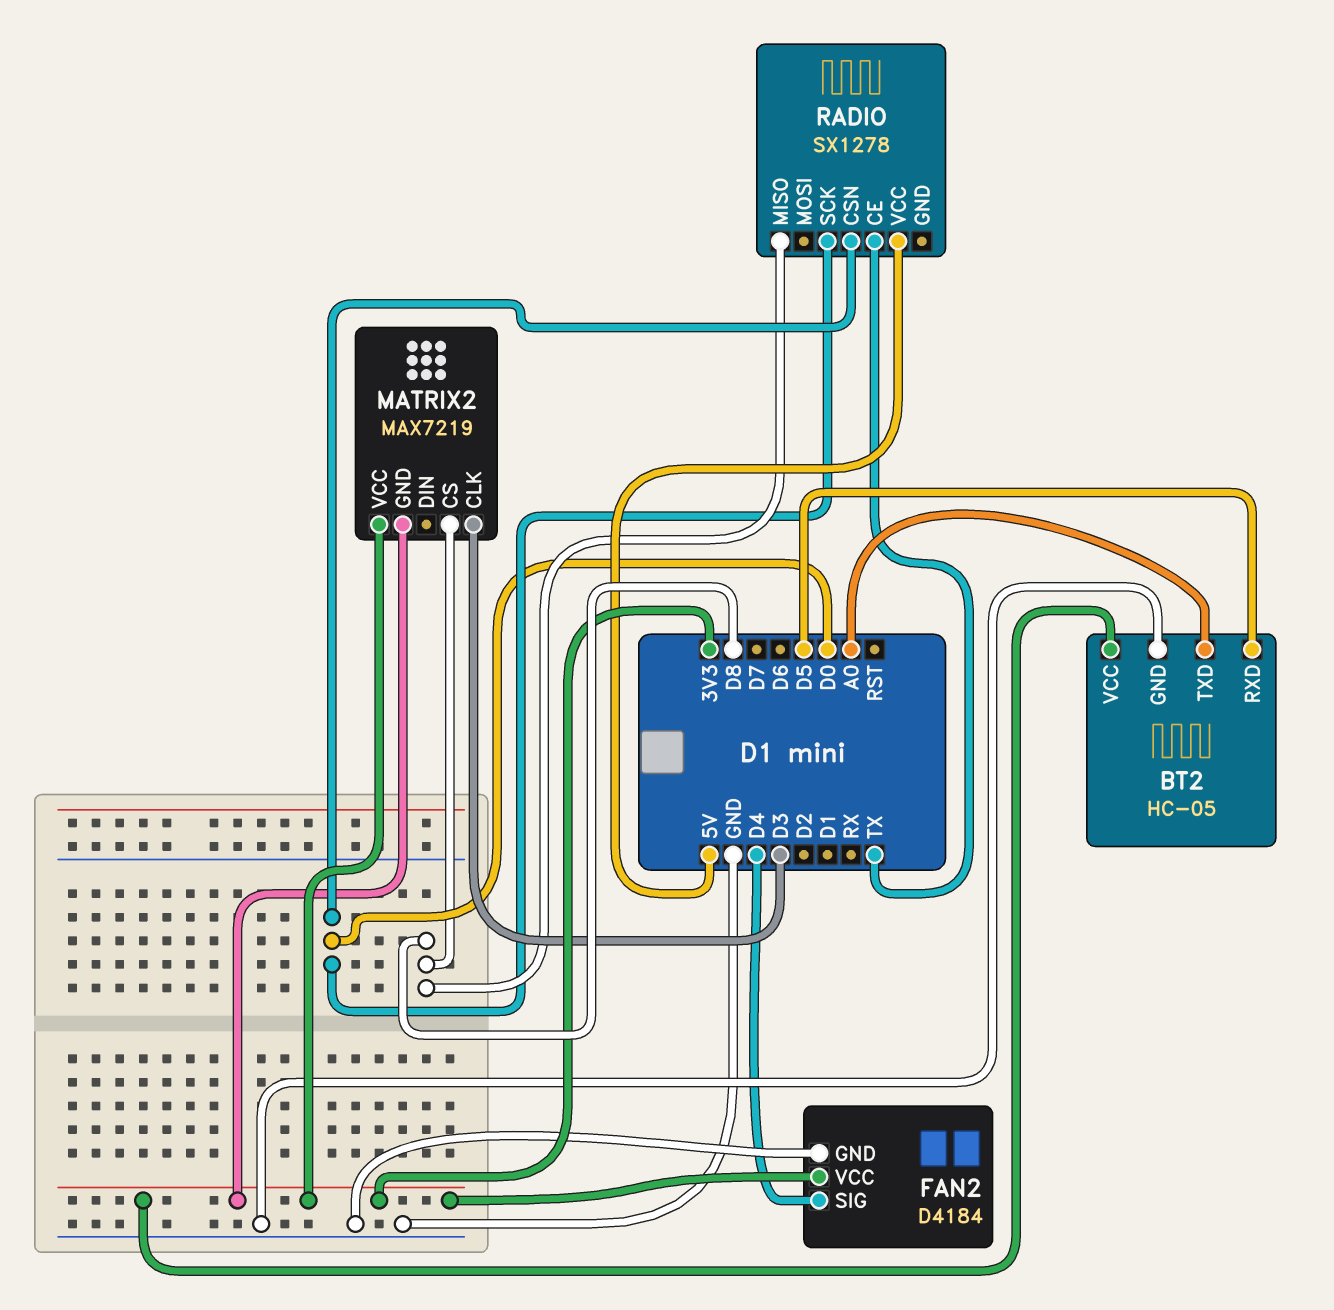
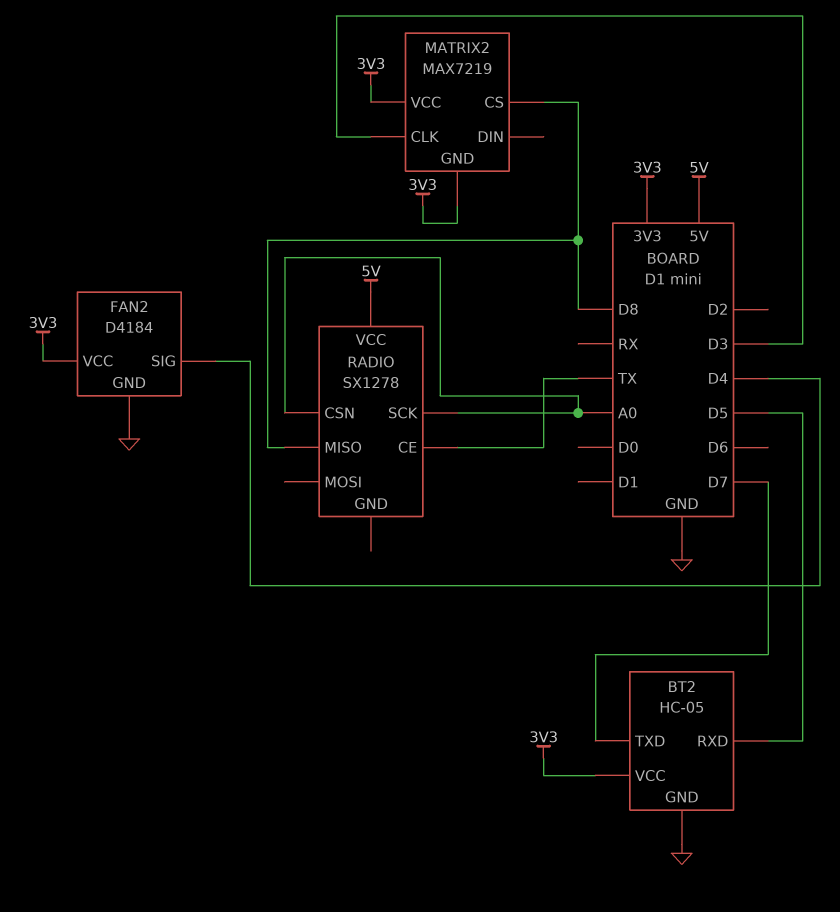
BT2 pin TXD: A0 -> D7
RADIO pin CSN: D0 -> A0
RADIO pin SCK: D0 -> A0

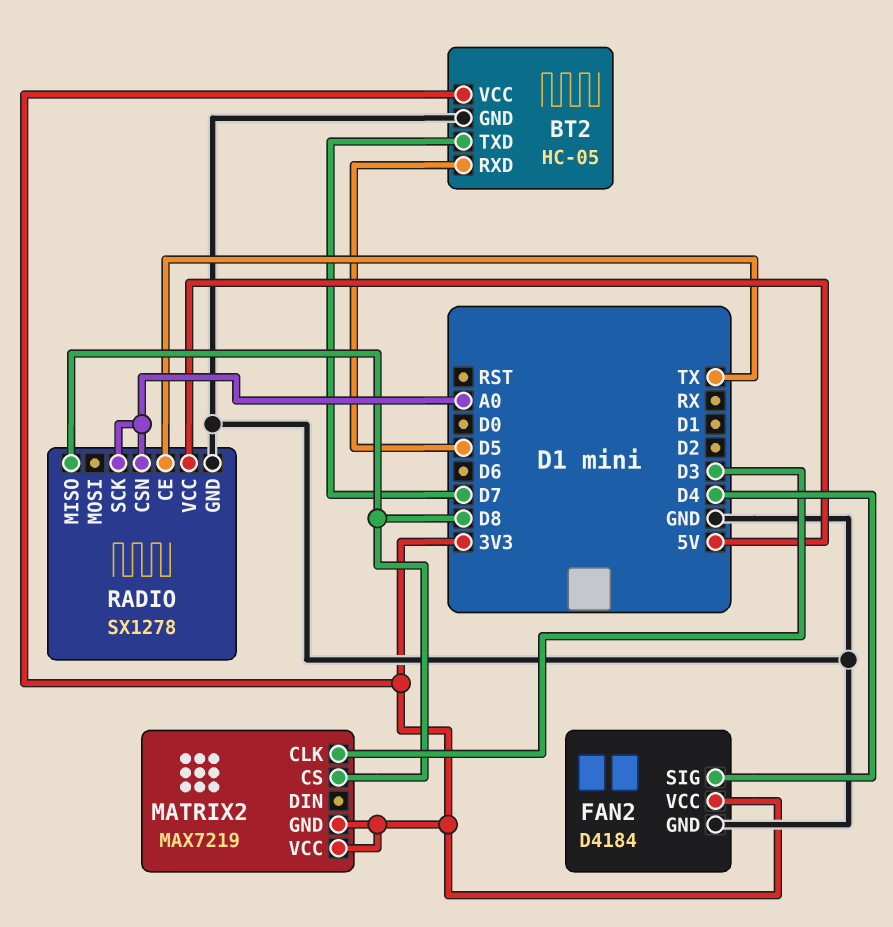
RADIO pin GND: none -> GND

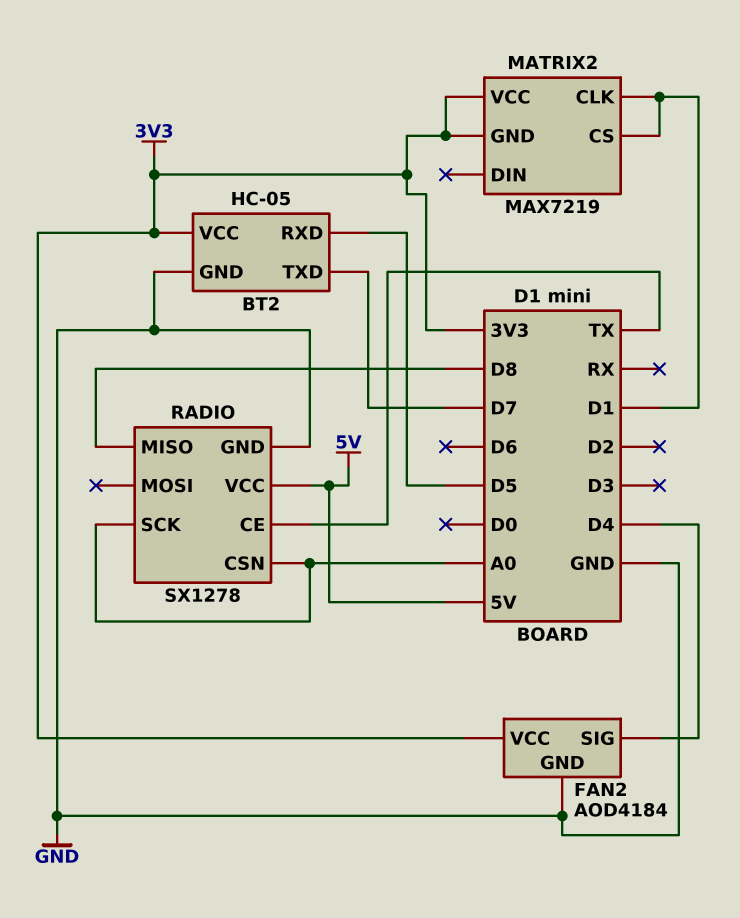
FAN2: D4184 -> AOD4184
MATRIX2 pin CLK: D3 -> D1
MATRIX2 pin CS: D8 -> D1

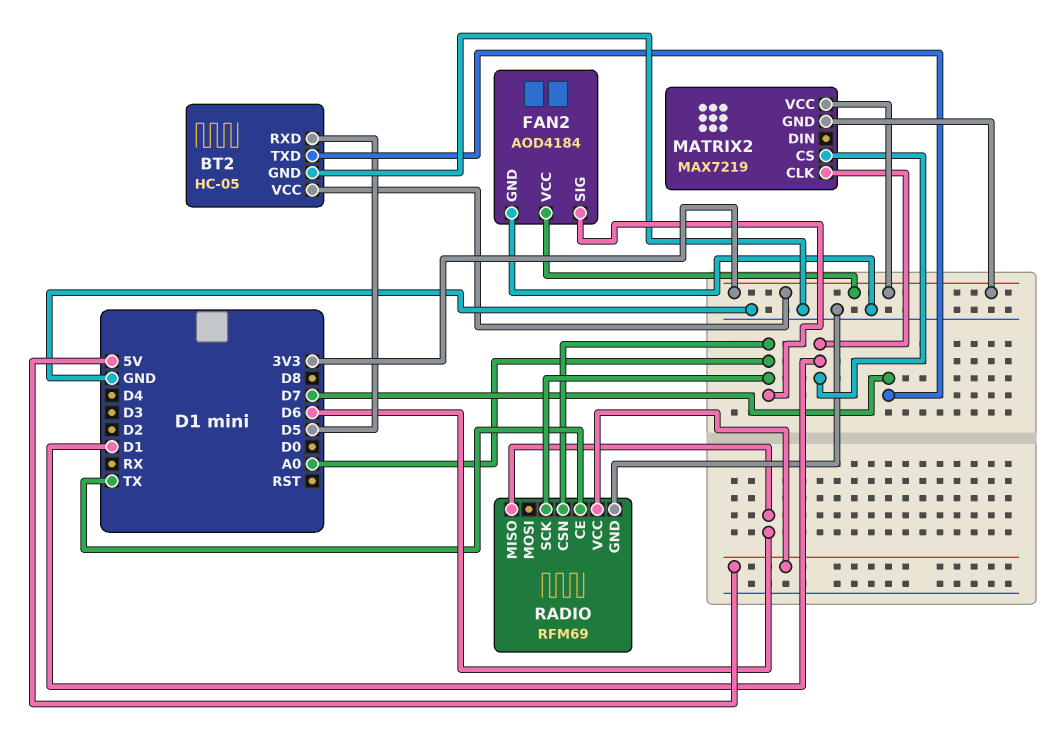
FAN2 pin SIG: D4 -> A0
RADIO: SX1278 -> RFM69
RADIO pin MISO: D8 -> D6

